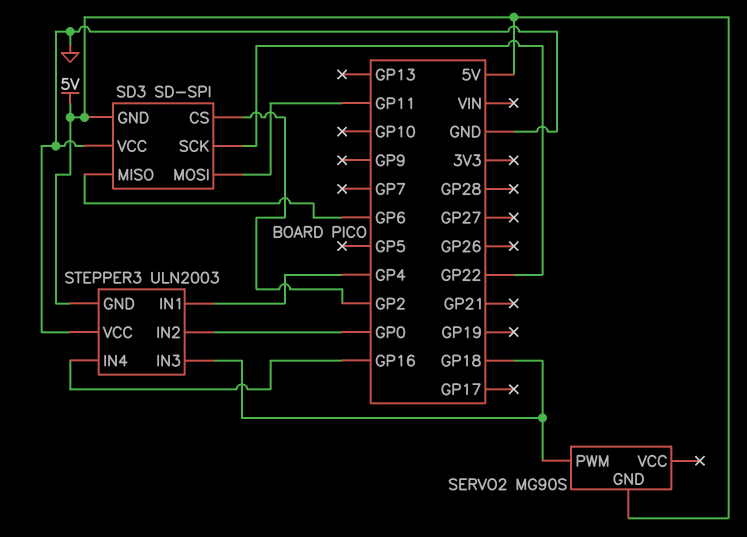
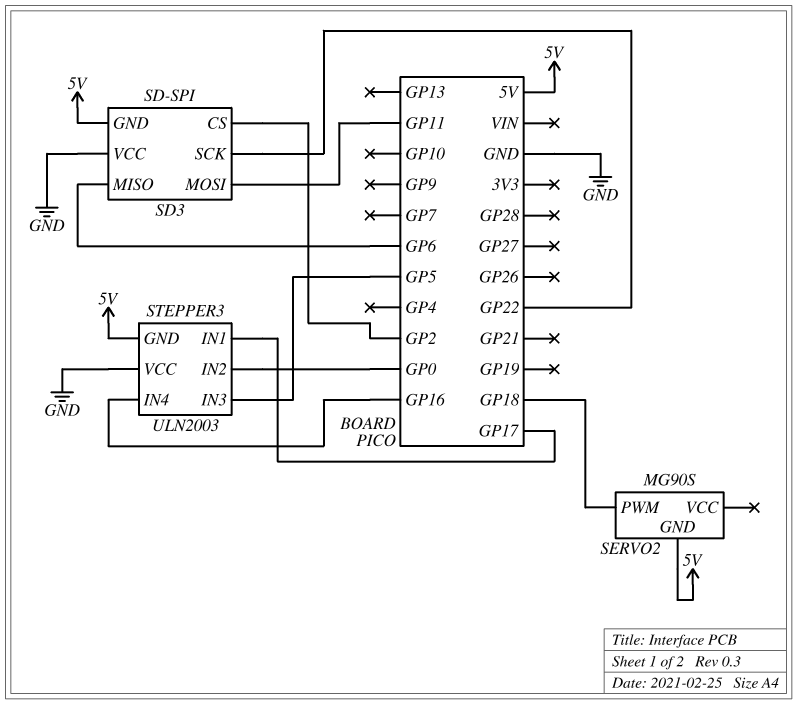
STEPPER3 pin IN1: GP4 -> GP17
STEPPER3 pin IN3: GP18 -> GP5

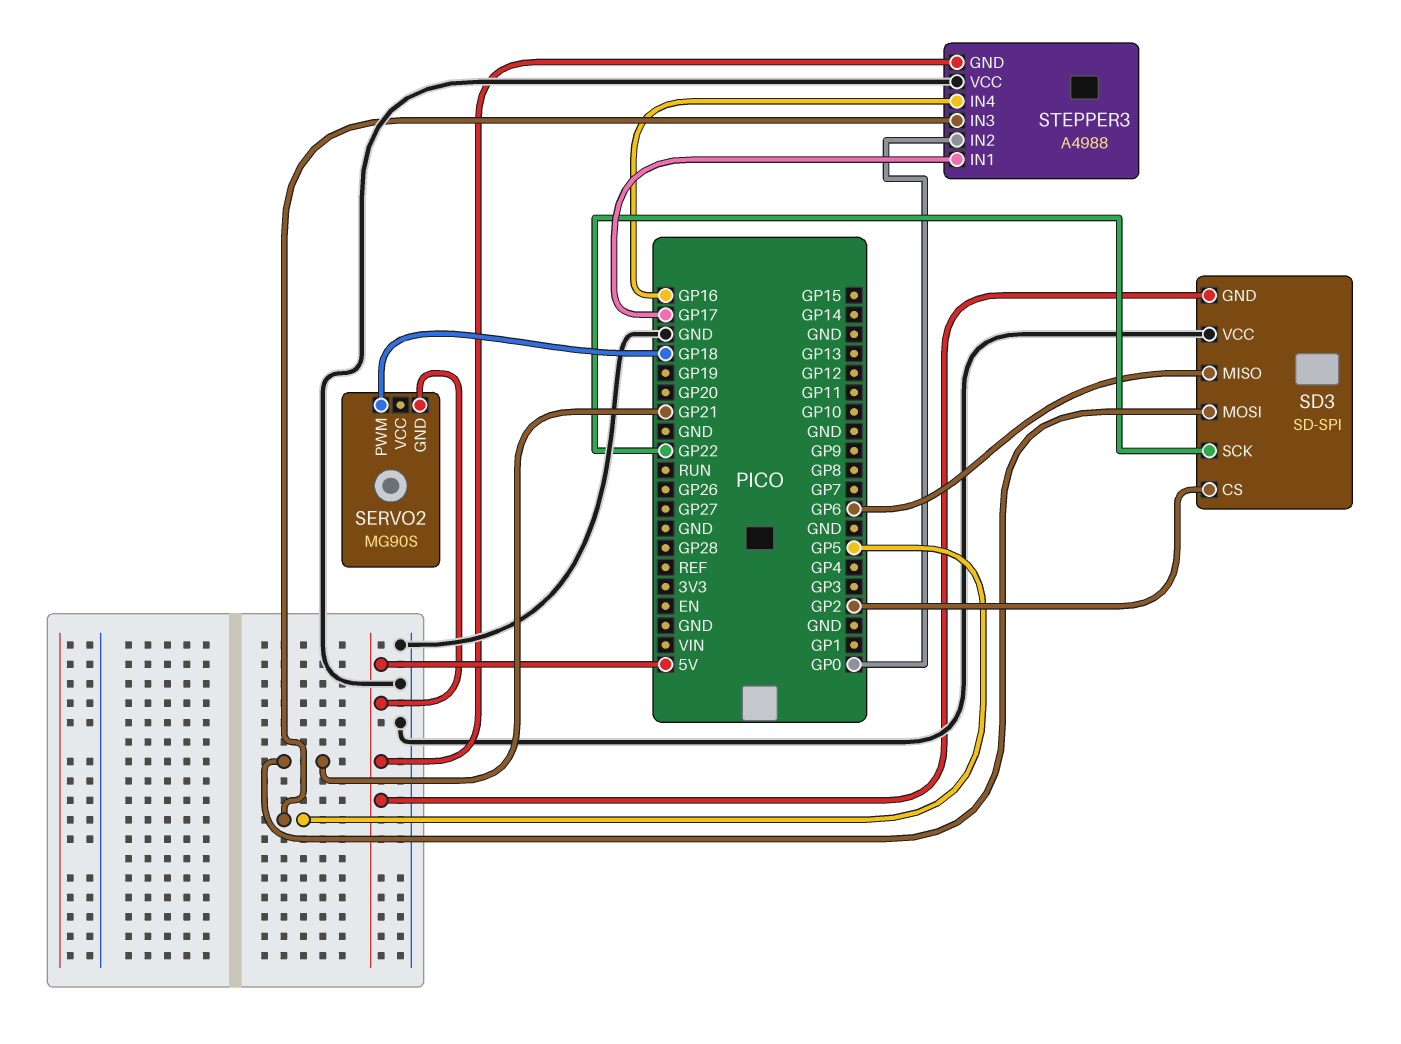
SD3 pin MOSI: GP11 -> GP21
STEPPER3: ULN2003 -> A4988

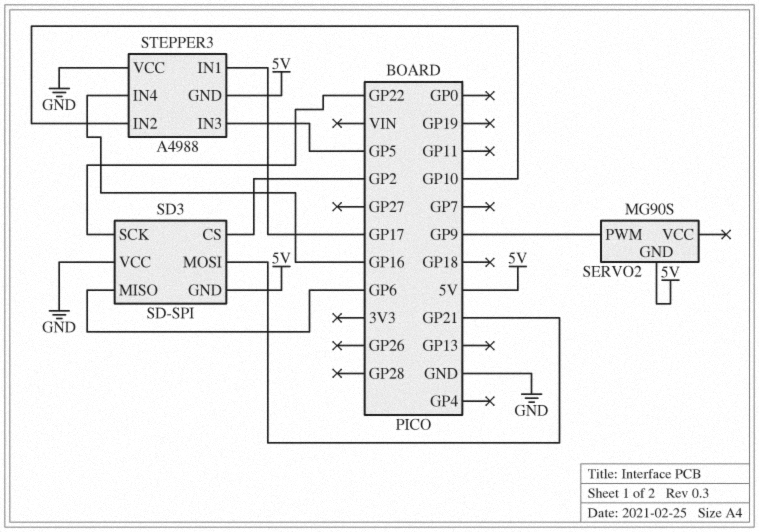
SERVO2 pin PWM: GP18 -> GP9
STEPPER3 pin IN2: GP0 -> GP10

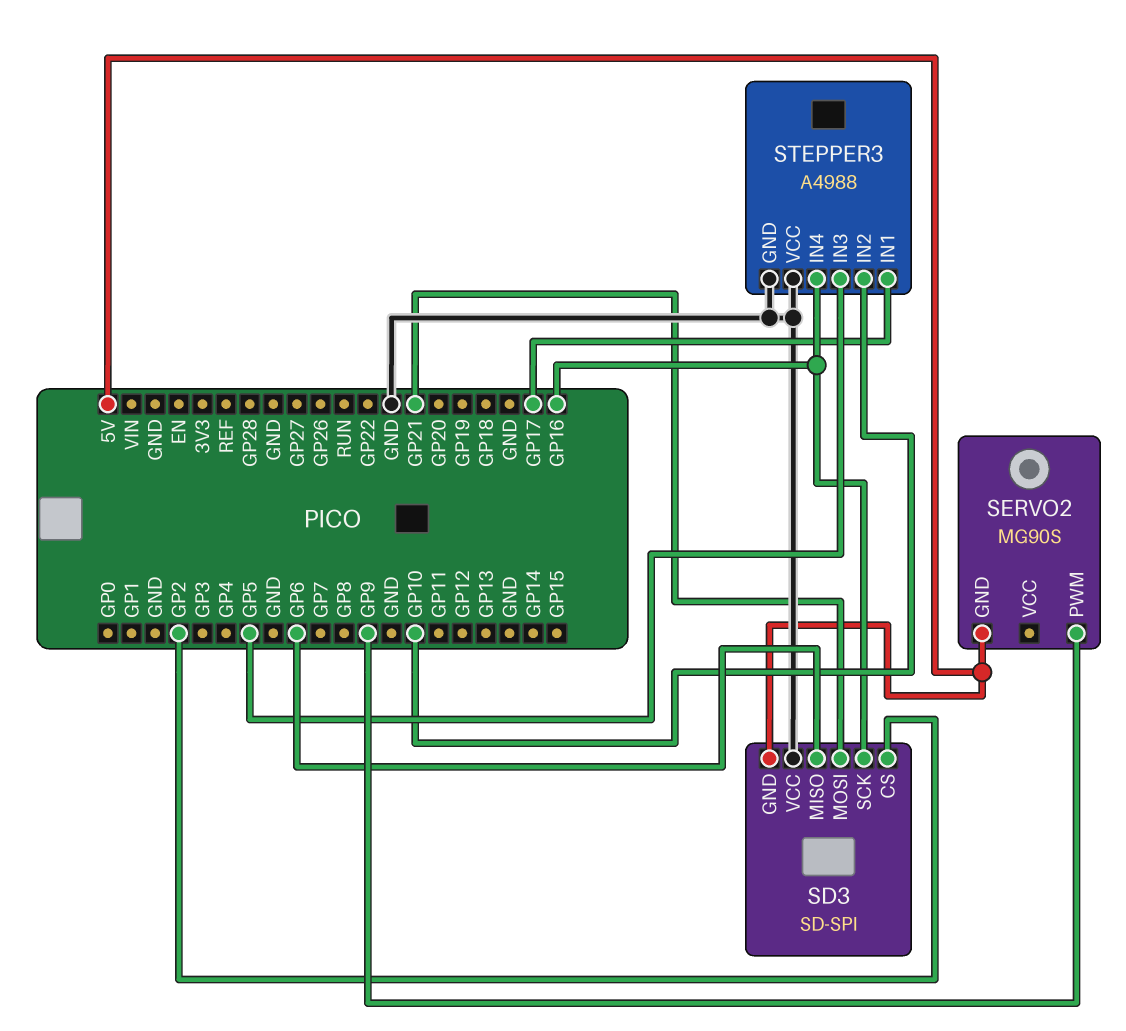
SD3 pin SCK: GP22 -> GP16
STEPPER3 pin GND: 5V -> GND

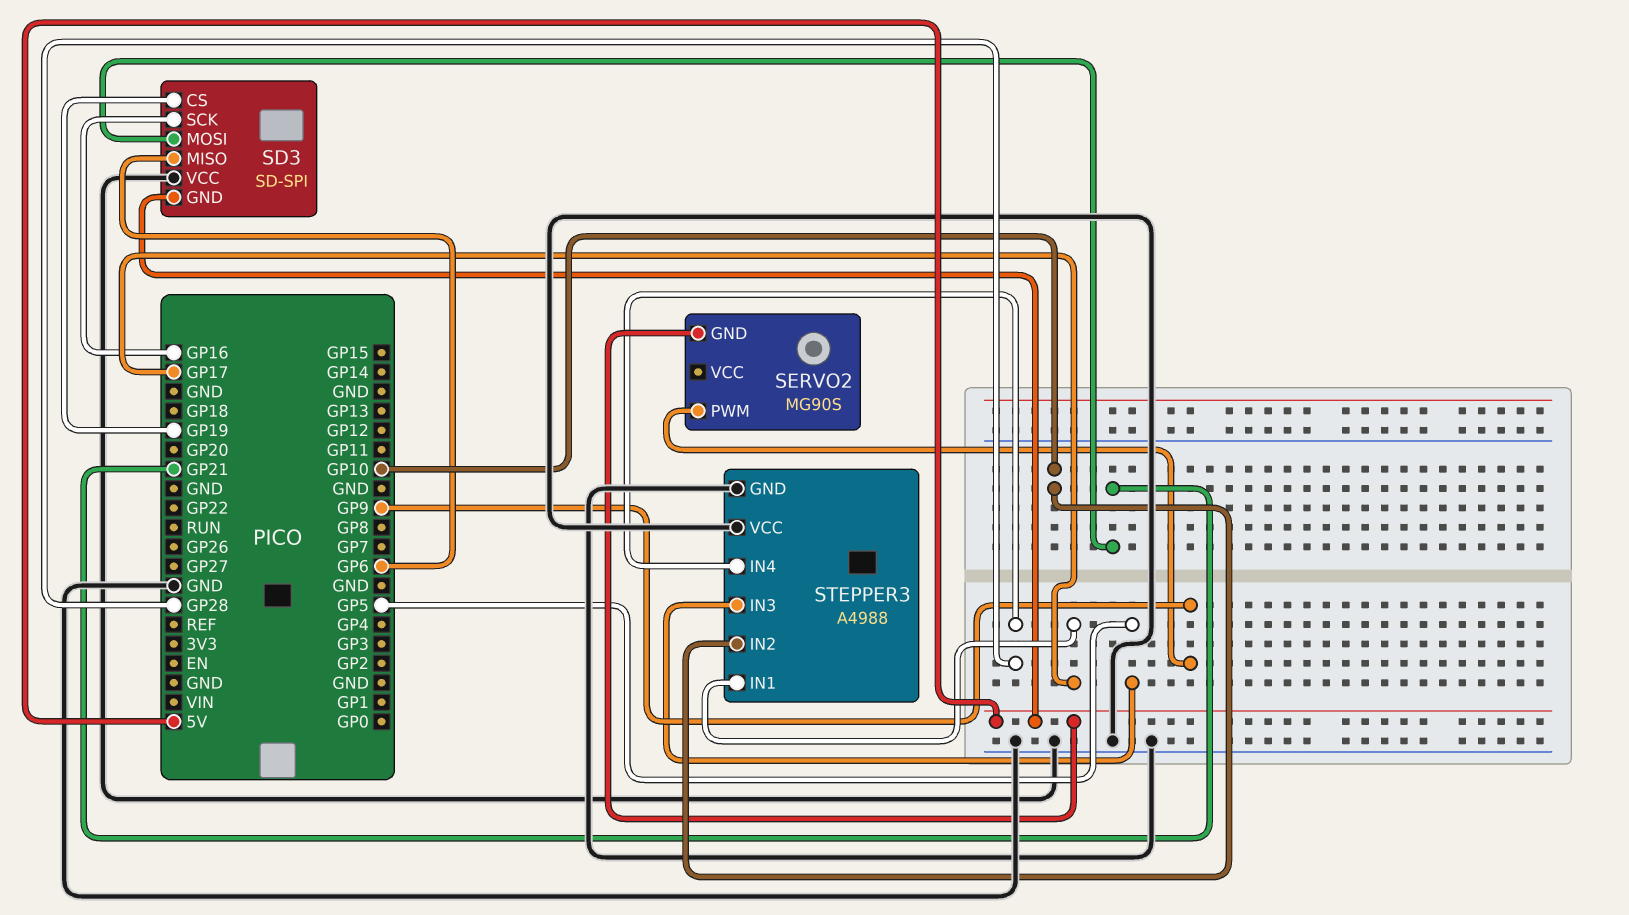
SD3 pin CS: GP2 -> GP19
STEPPER3 pin IN4: GP16 -> GP28

